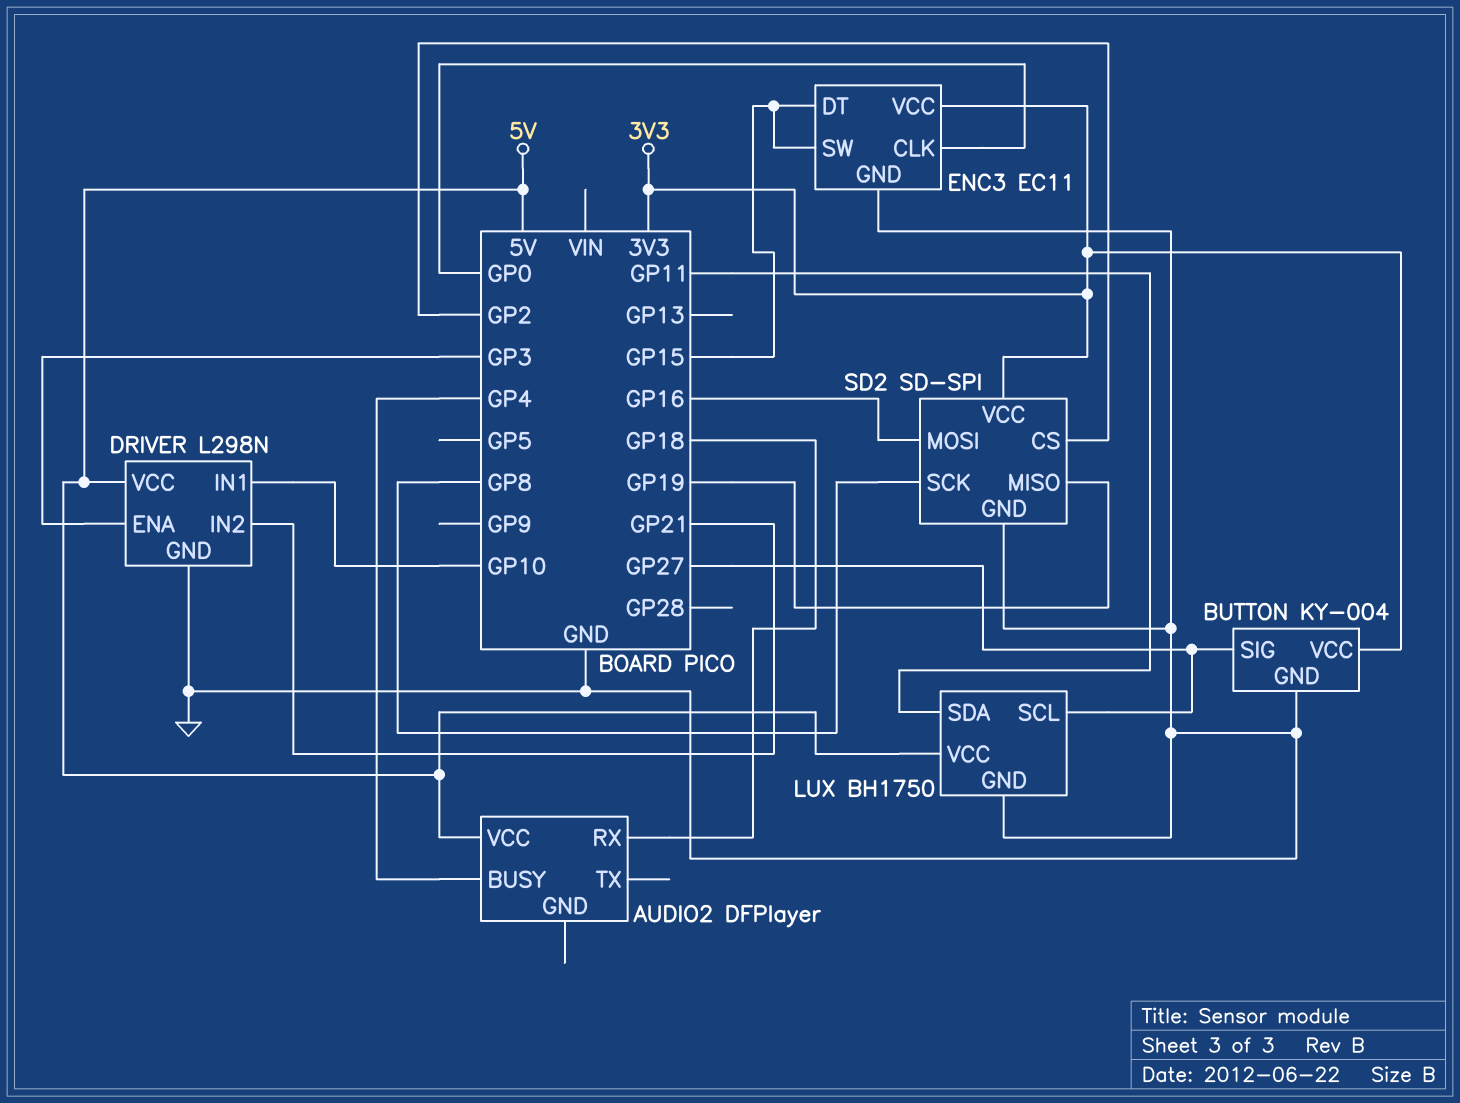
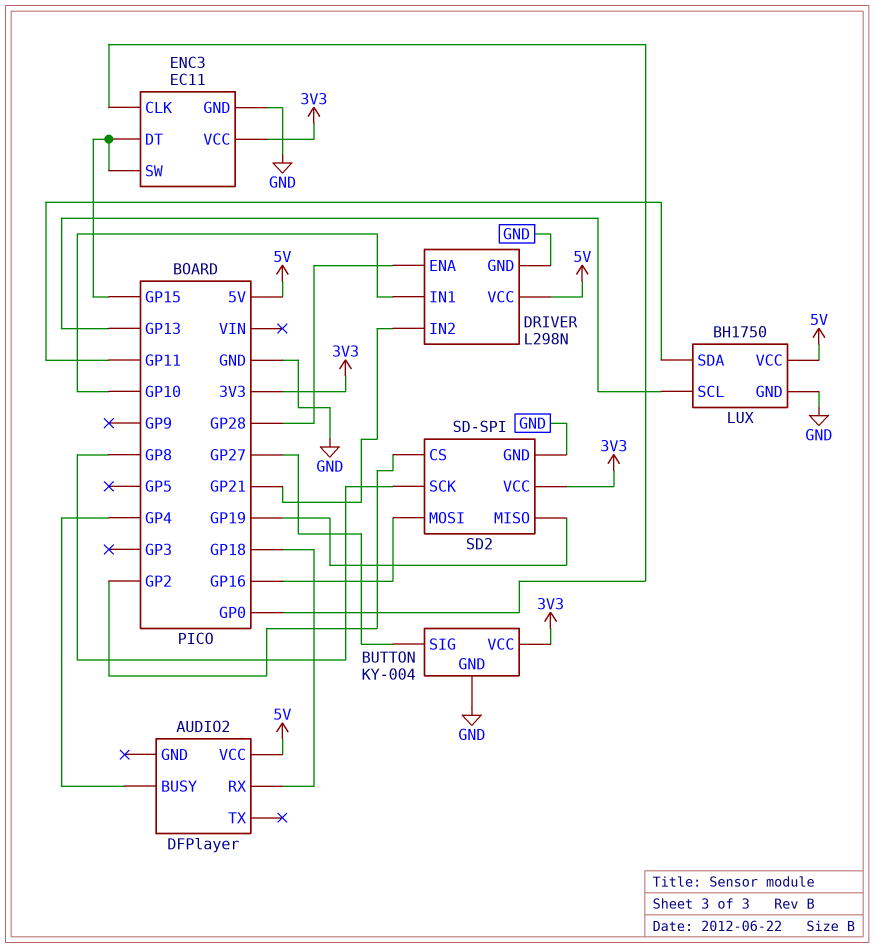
DRIVER pin ENA: GP3 -> GP28
LUX pin SCL: GP27 -> GP13

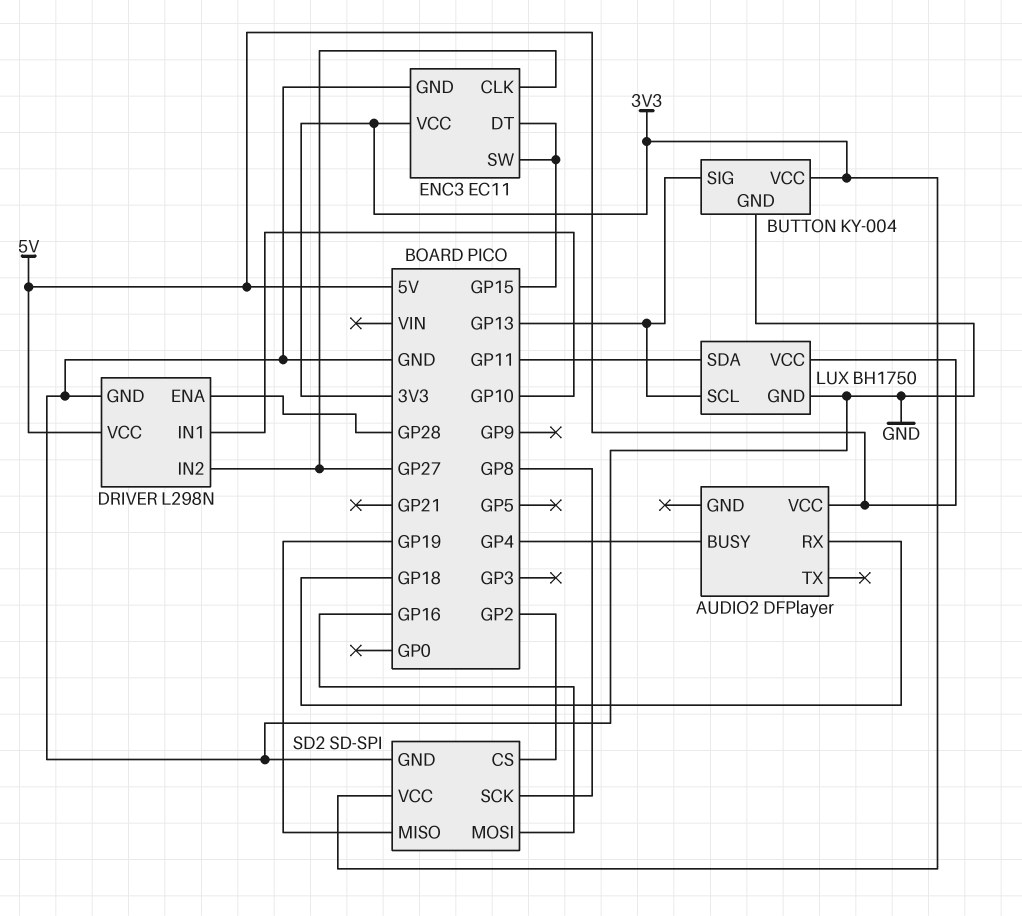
BUTTON pin SIG: GP27 -> GP13
DRIVER pin IN2: GP21 -> GP27
ENC3 pin CLK: GP0 -> GP27

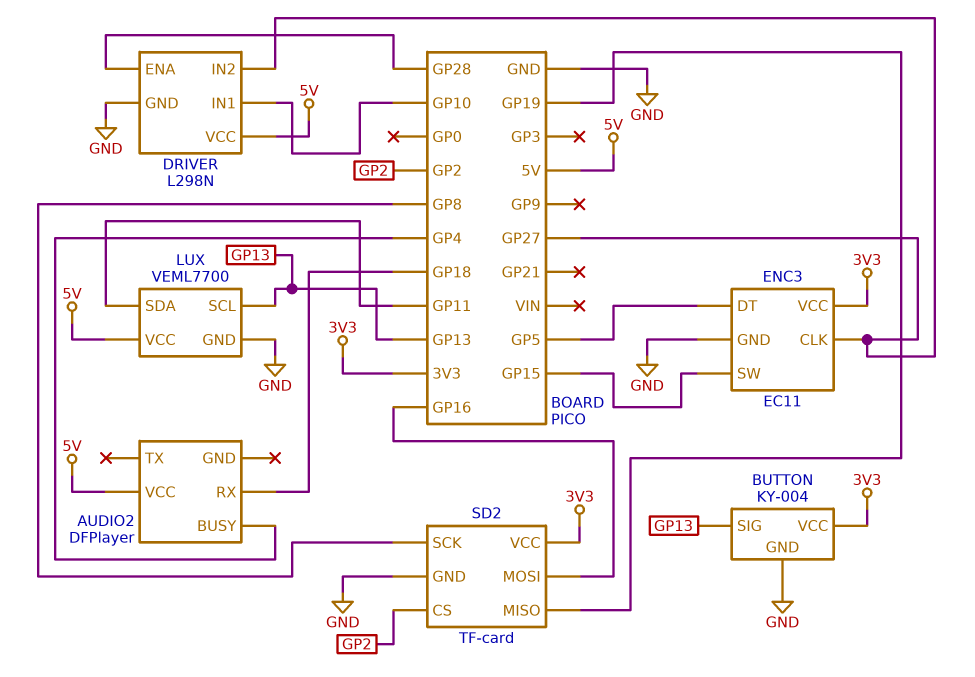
ENC3 pin DT: GP15 -> GP5
LUX: BH1750 -> VEML7700
SD2: SD-SPI -> TF-card

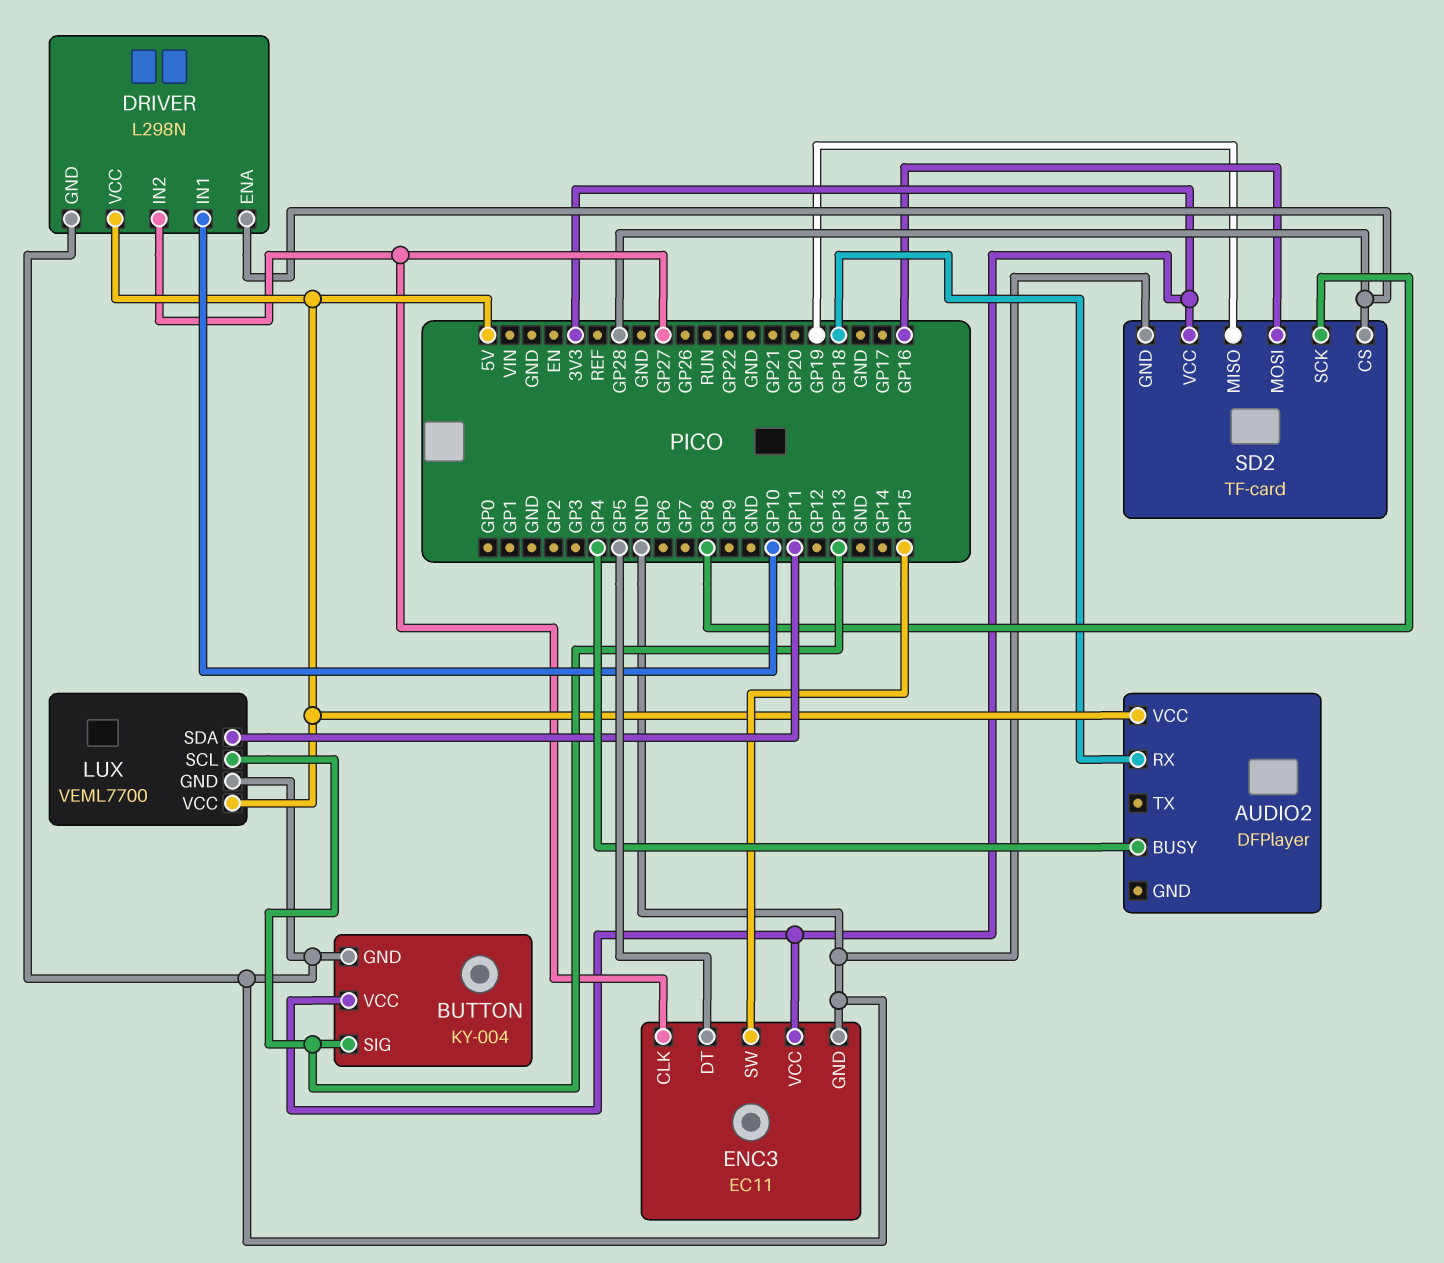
SD2 pin CS: GP2 -> GP28

